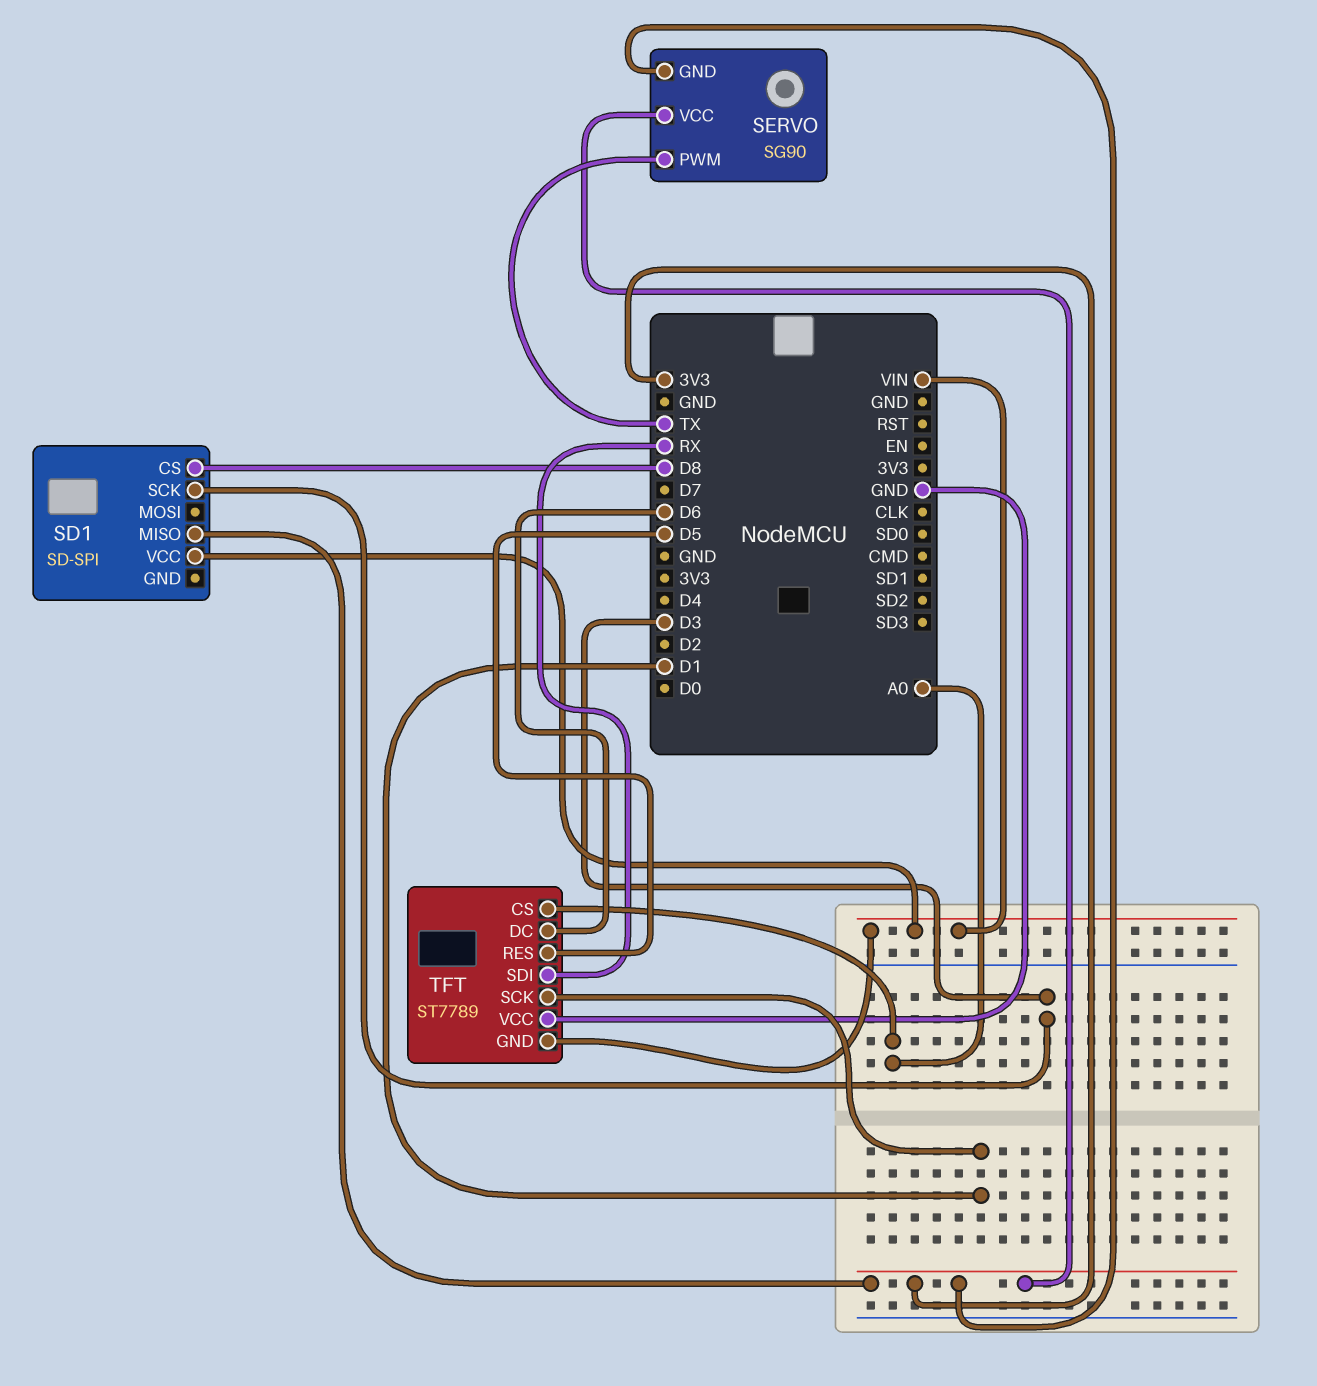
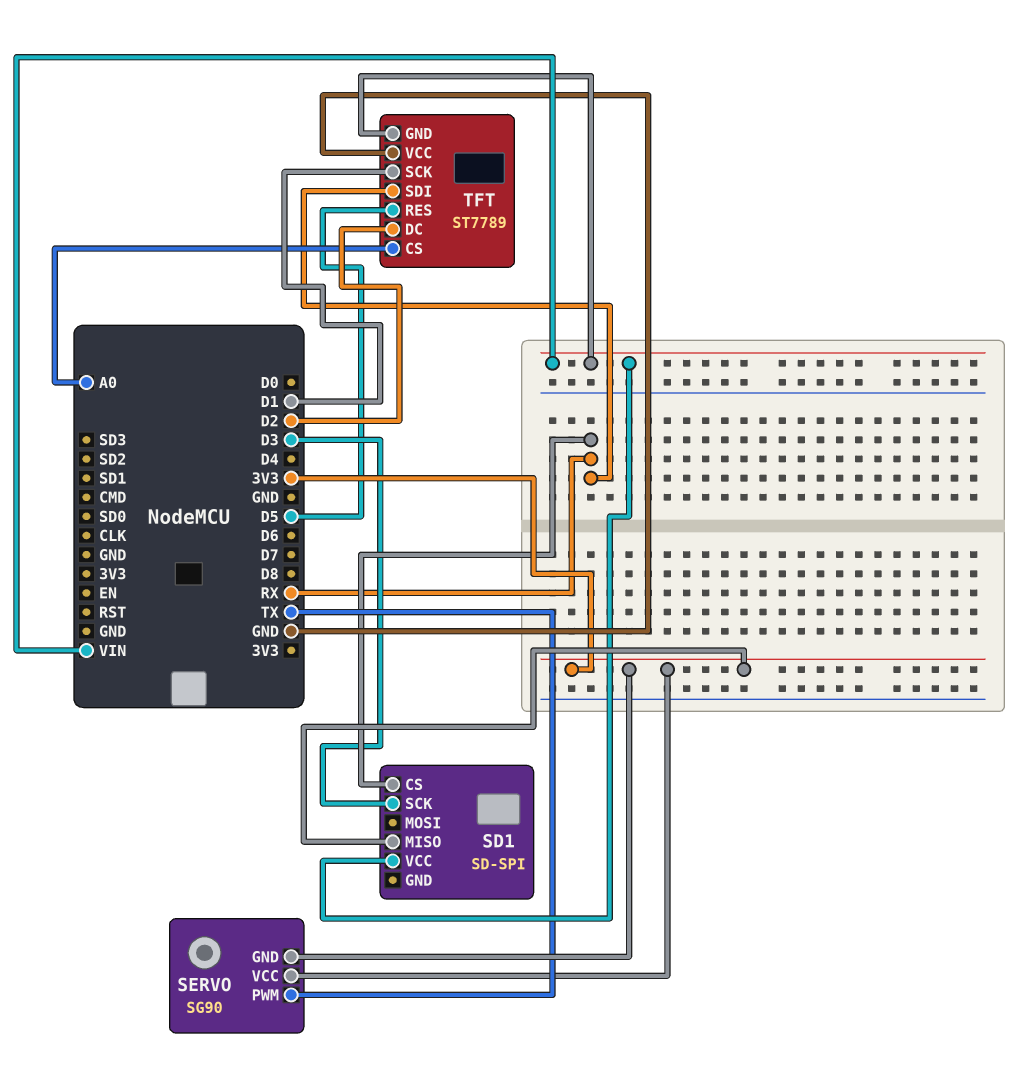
SD1 pin CS: D8 -> RX
TFT pin DC: D6 -> D2

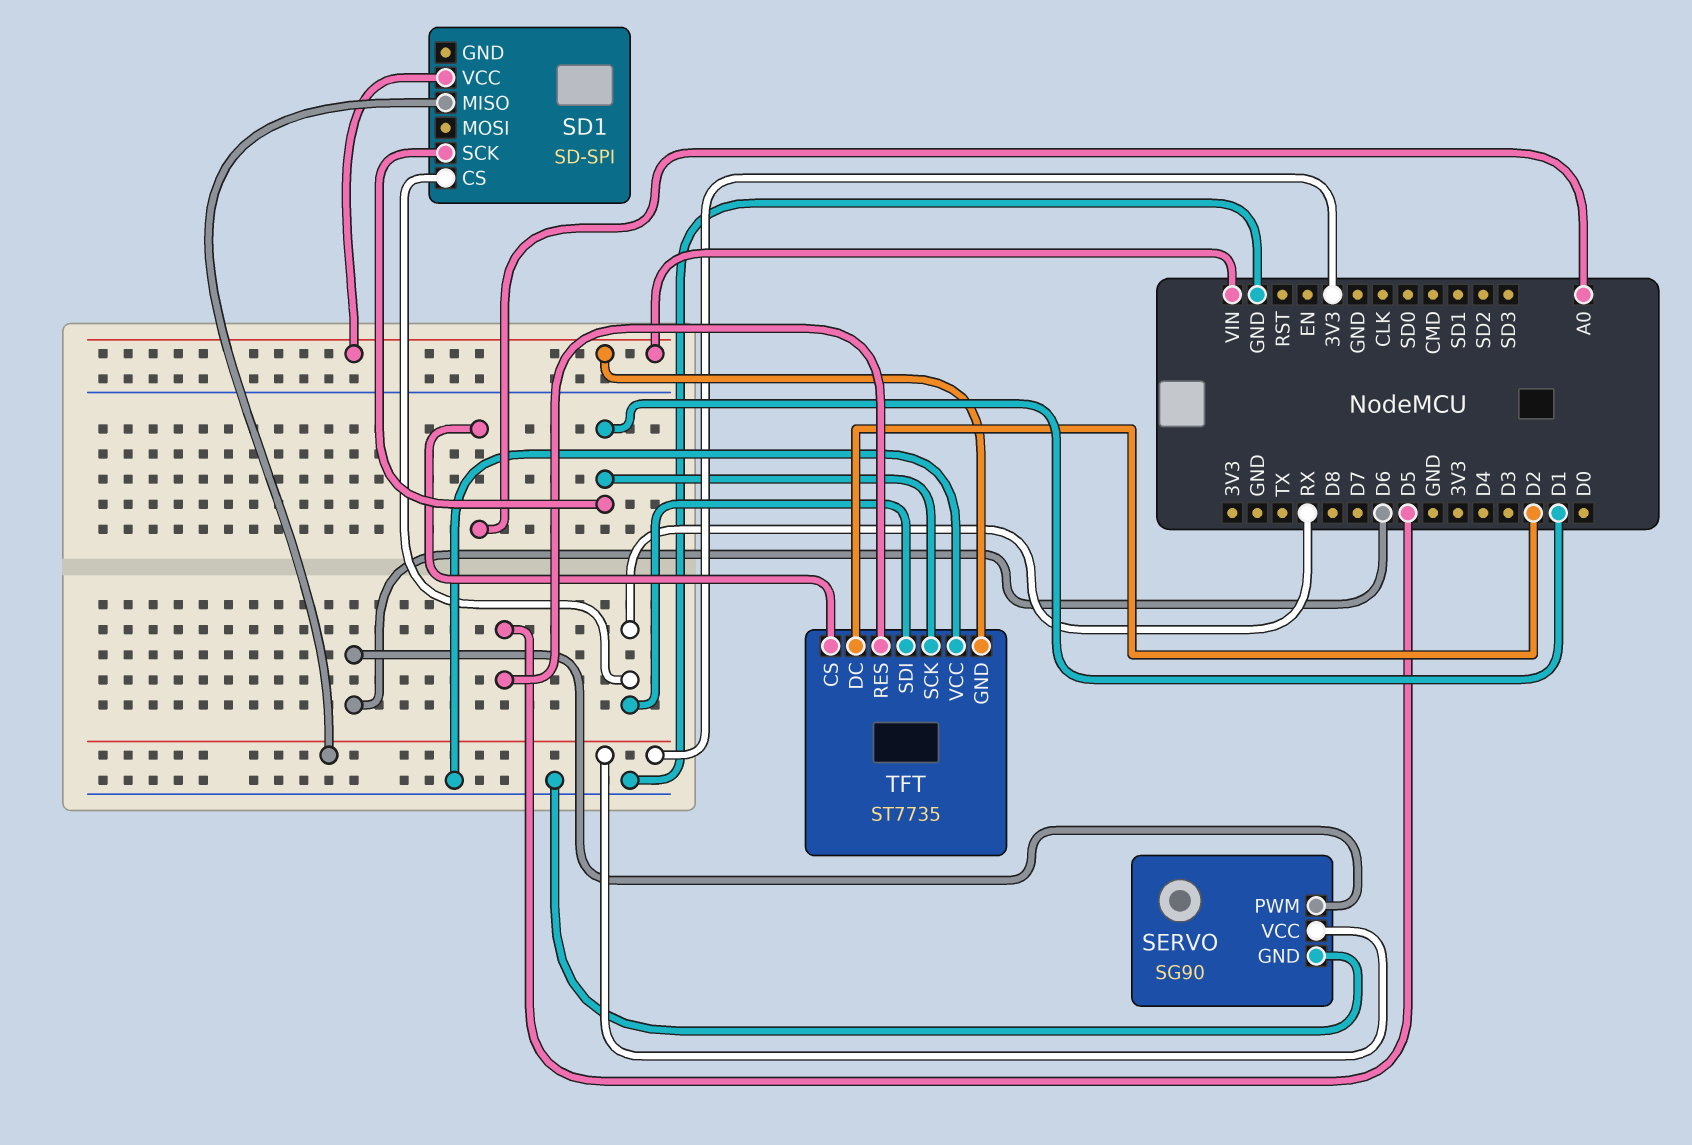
SD1 pin SCK: D3 -> D1
SERVO pin GND: 3V3 -> GND
SERVO pin PWM: TX -> D6
TFT: ST7789 -> ST7735

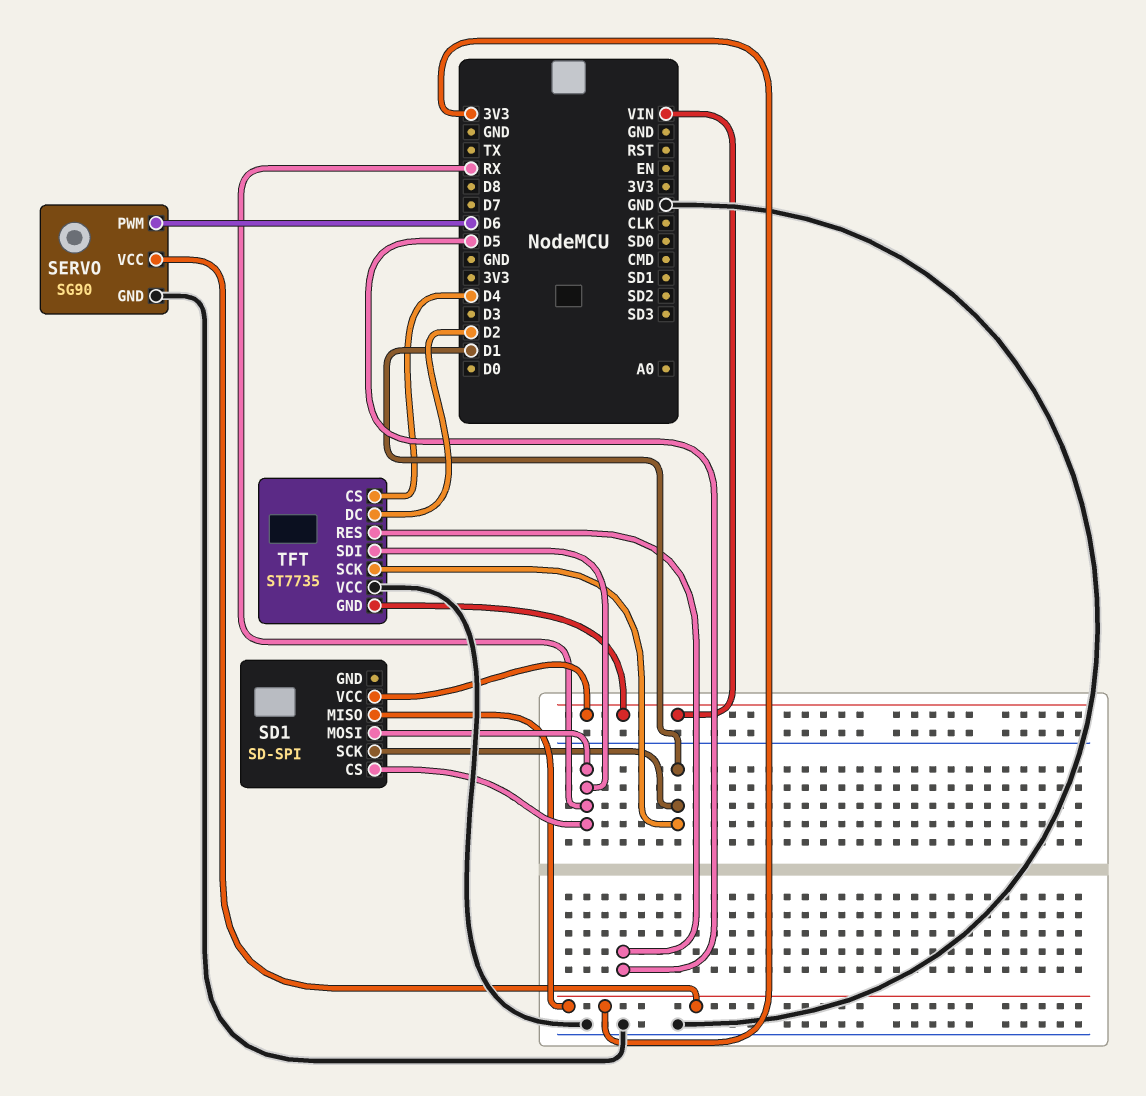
SD1 pin MOSI: none -> RX
TFT pin CS: A0 -> D4

